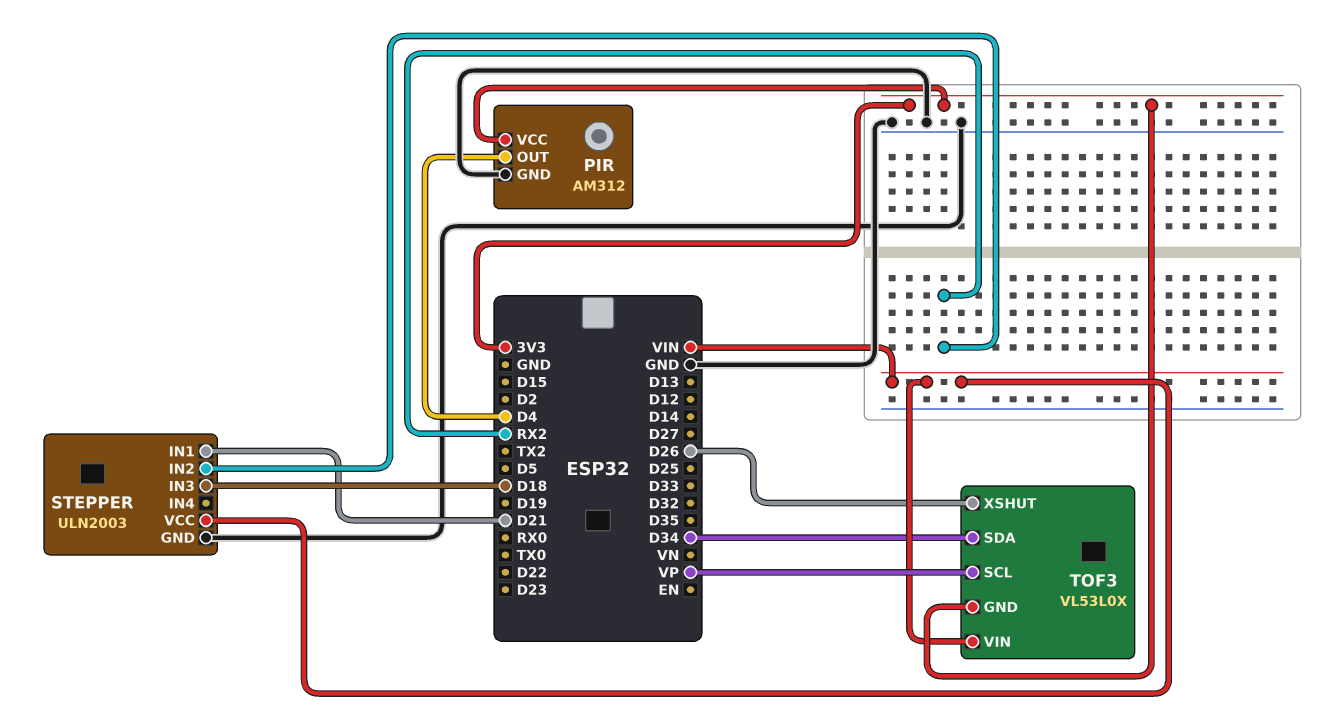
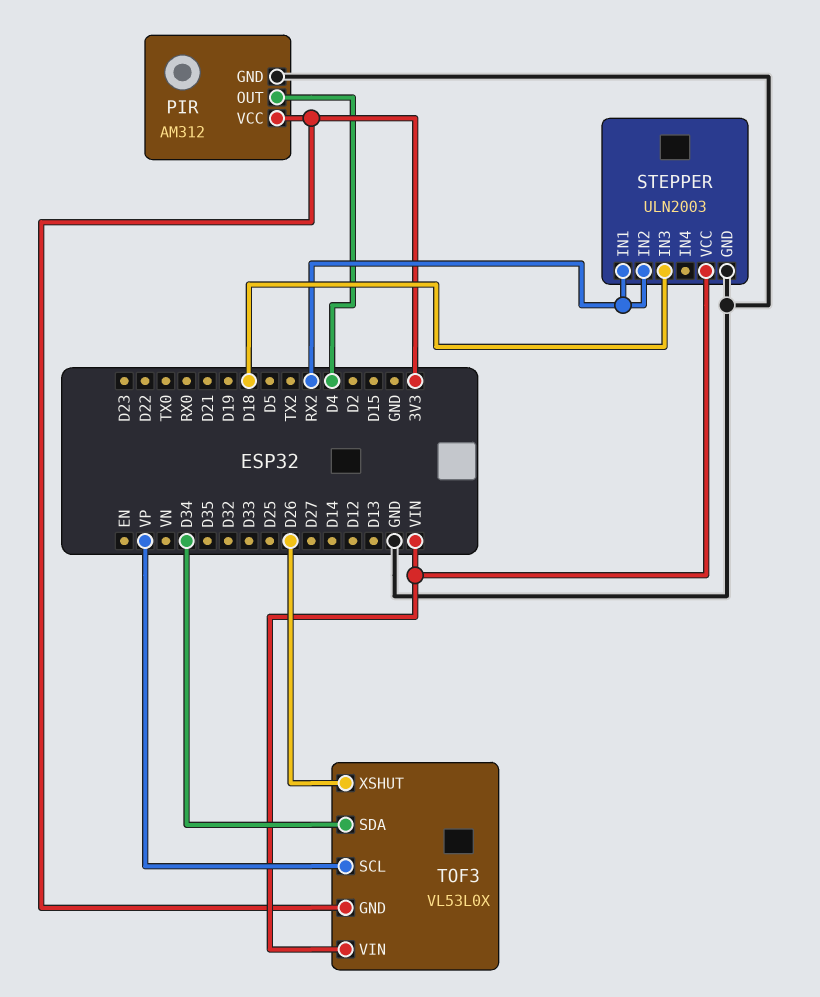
STEPPER pin IN1: D21 -> RX2

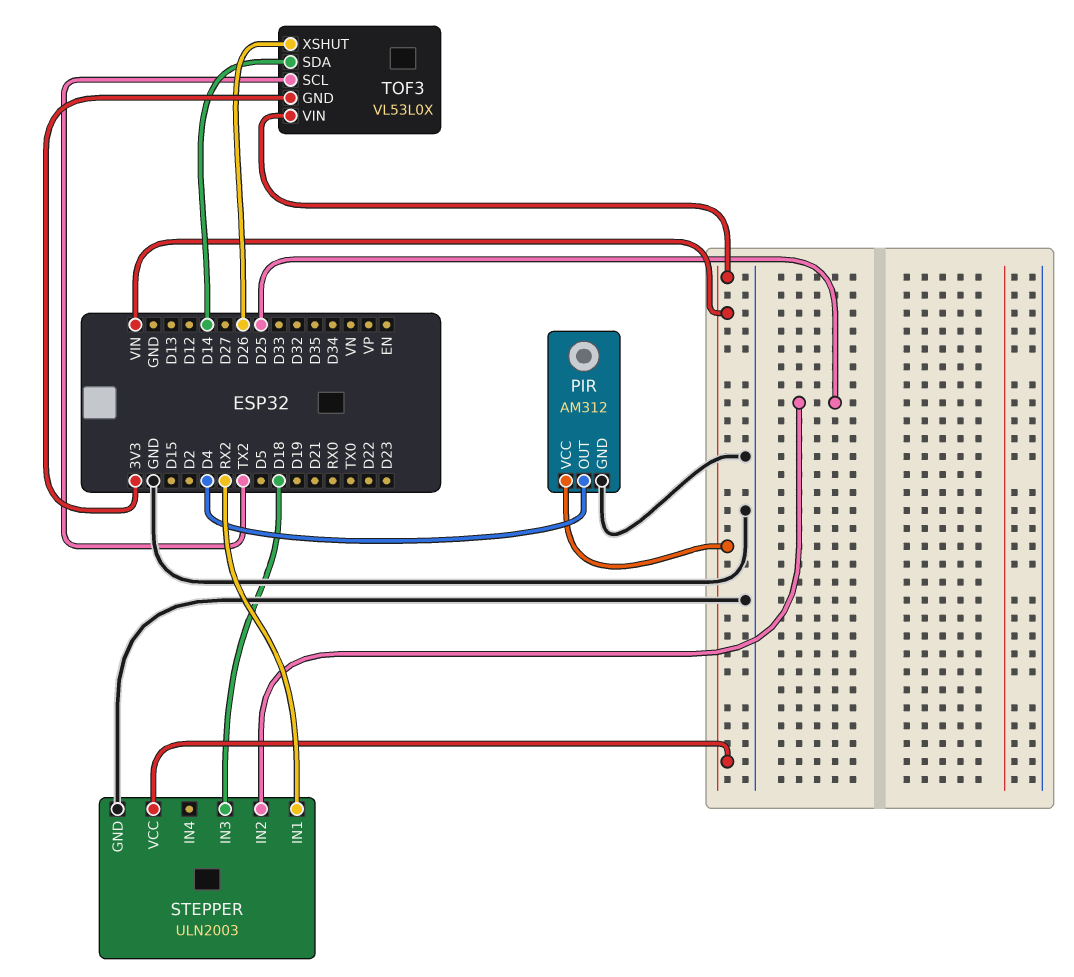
PIR pin VCC: 3V3 -> VIN
STEPPER pin IN2: RX2 -> D25
TOF3 pin SCL: VP -> TX2
TOF3 pin SDA: D34 -> D14

